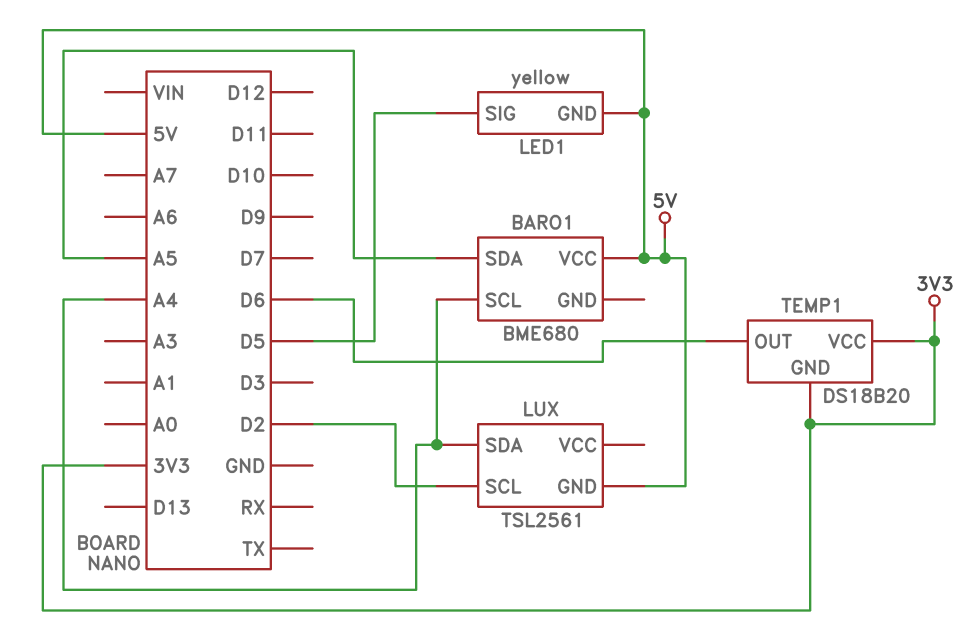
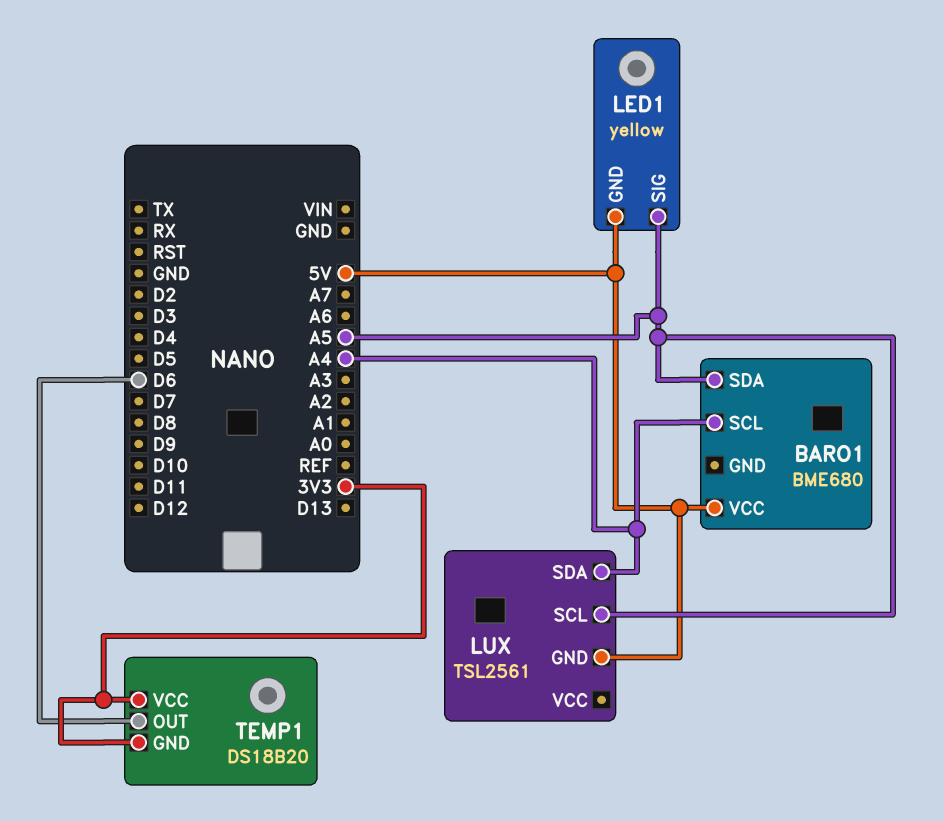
LED1 pin SIG: D5 -> A5
LUX pin SCL: D2 -> A5

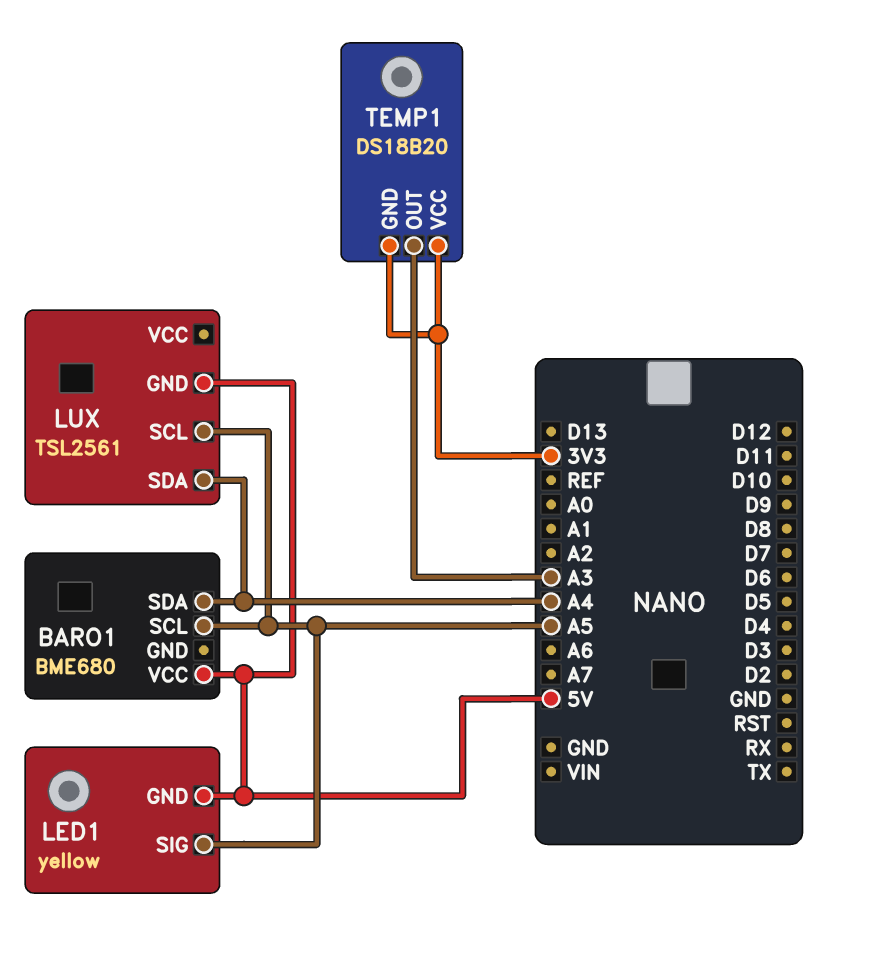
BARO1 pin SCL: A4 -> A5
BARO1 pin SDA: A5 -> A4
TEMP1 pin OUT: D6 -> A3

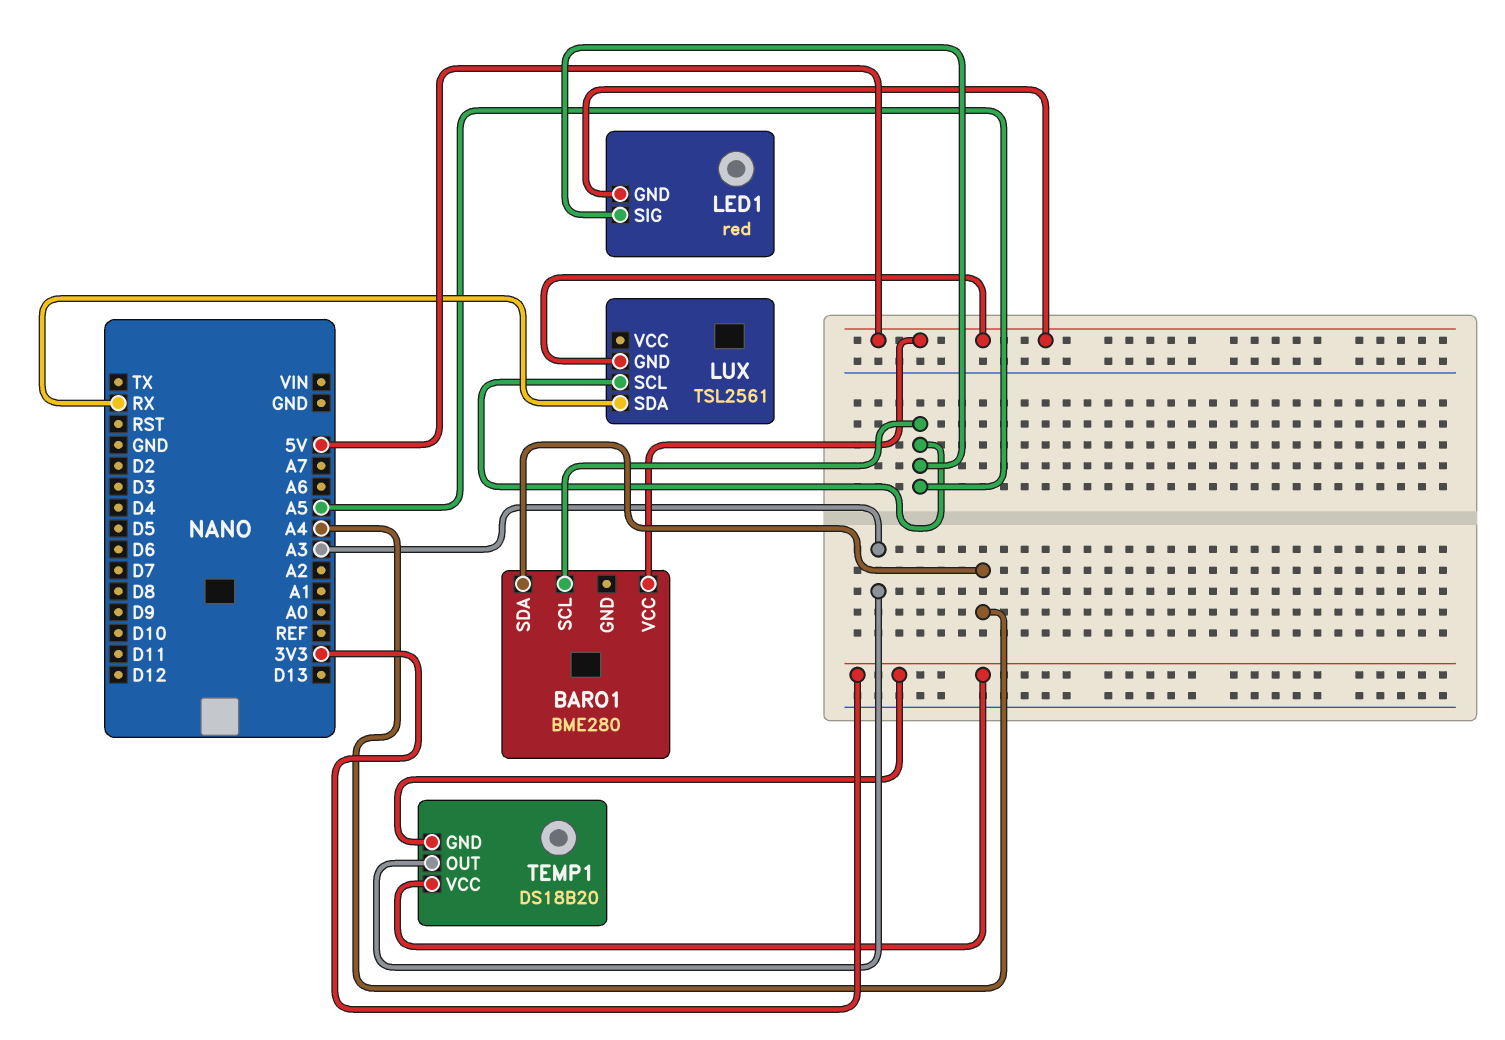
BARO1: BME680 -> BME280
LED1: yellow -> red
LUX pin SDA: A4 -> RX

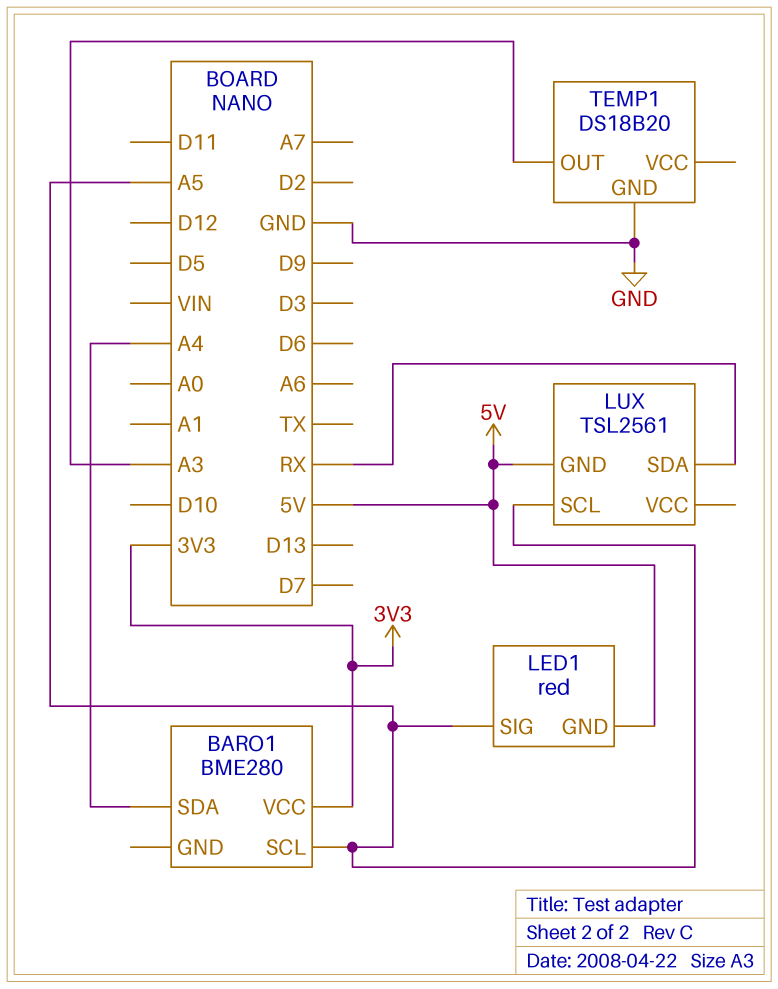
BARO1 pin VCC: 5V -> 3V3
TEMP1 pin GND: 3V3 -> GND
TEMP1 pin VCC: 3V3 -> none

